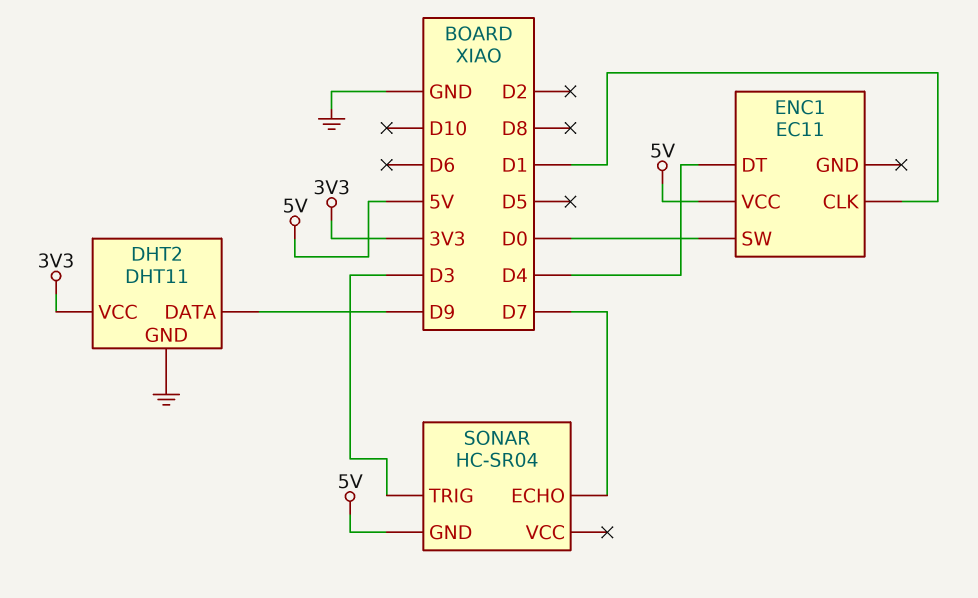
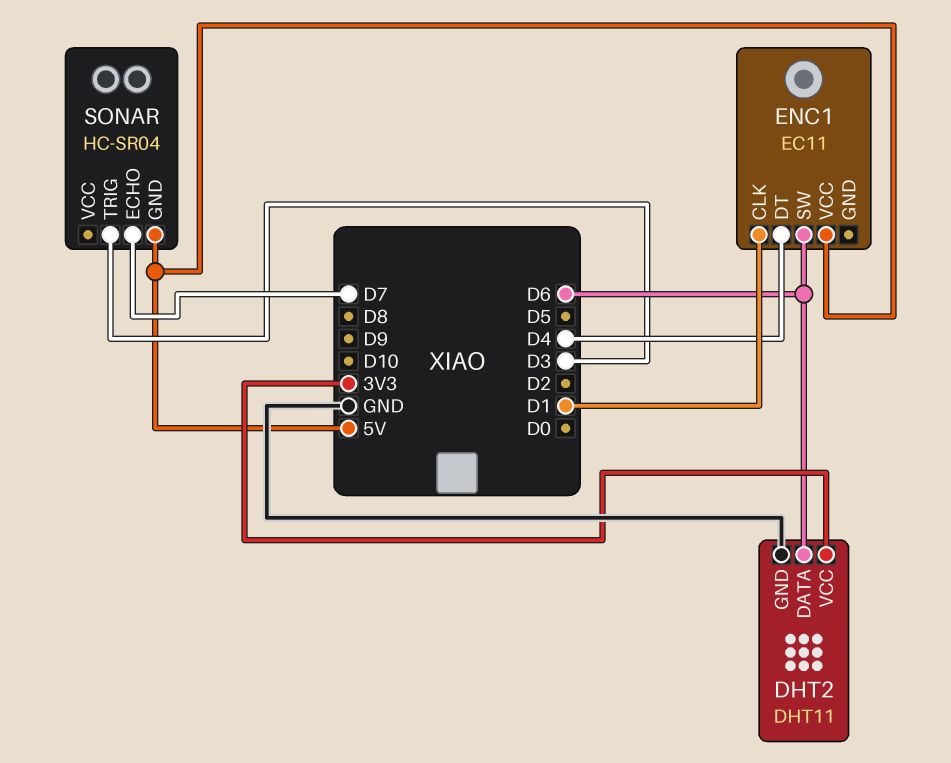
DHT2 pin DATA: D9 -> D6
ENC1 pin SW: D0 -> D6

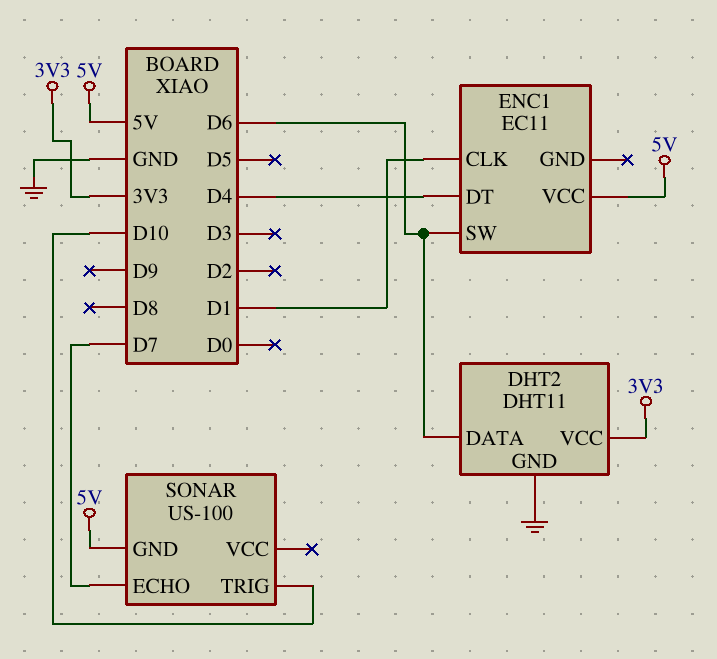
SONAR: HC-SR04 -> US-100
SONAR pin TRIG: D3 -> D10

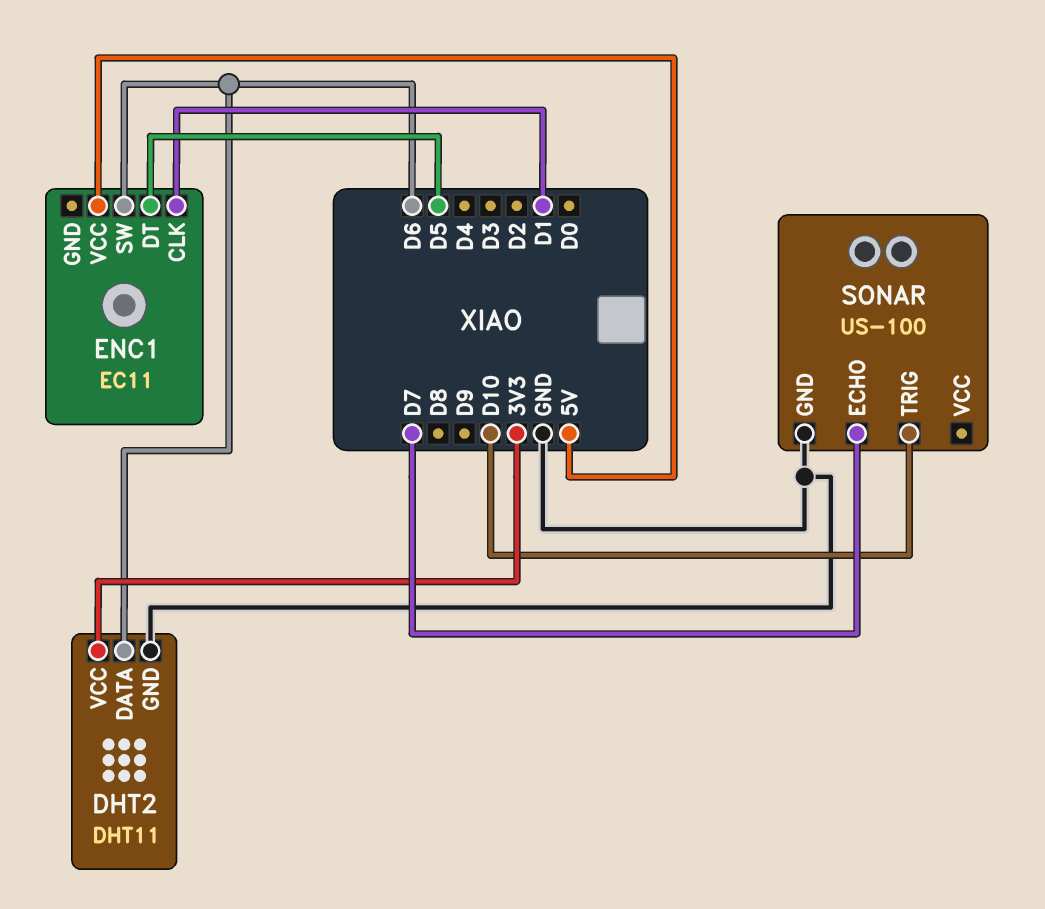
ENC1 pin DT: D4 -> D5
SONAR pin GND: 5V -> GND

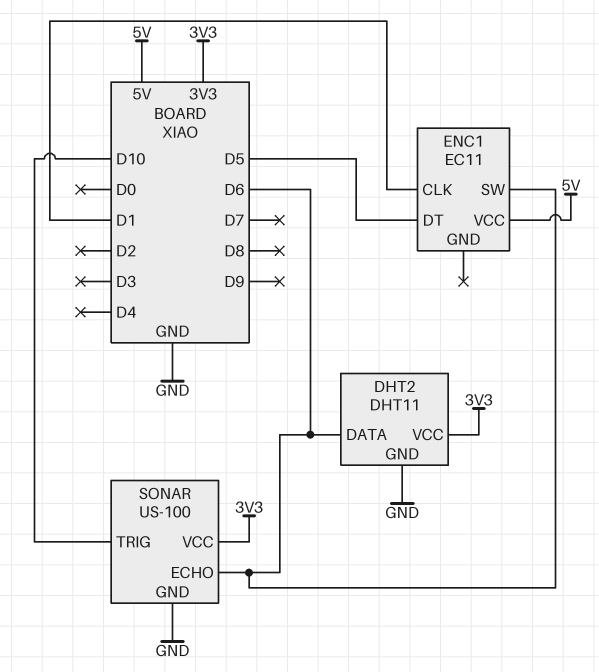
SONAR pin ECHO: D7 -> D6
SONAR pin VCC: none -> 3V3

